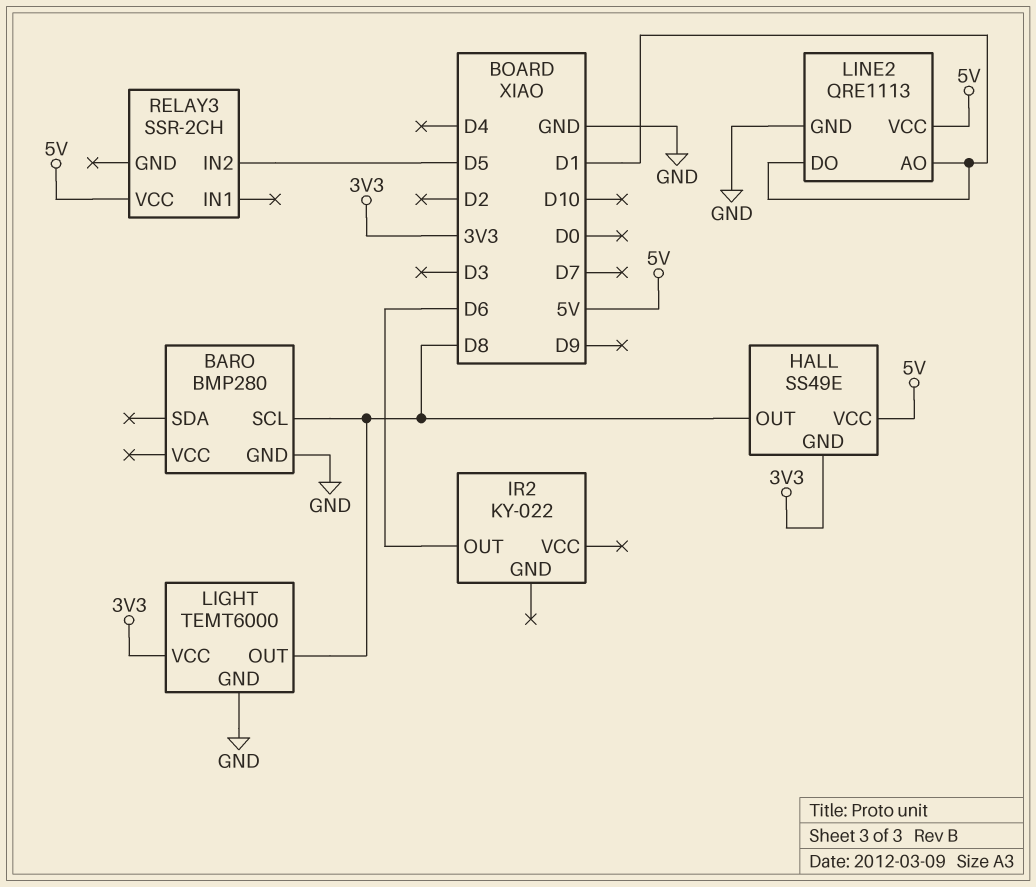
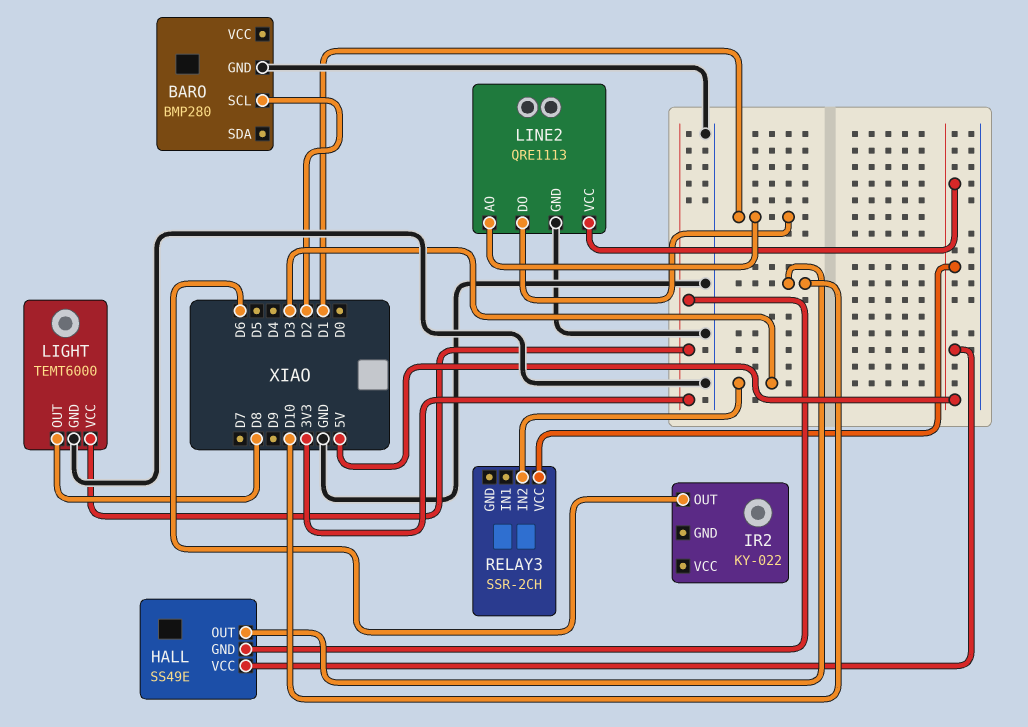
BARO pin SCL: D8 -> D2
HALL pin OUT: D8 -> D10
RELAY3 pin IN2: D5 -> D3

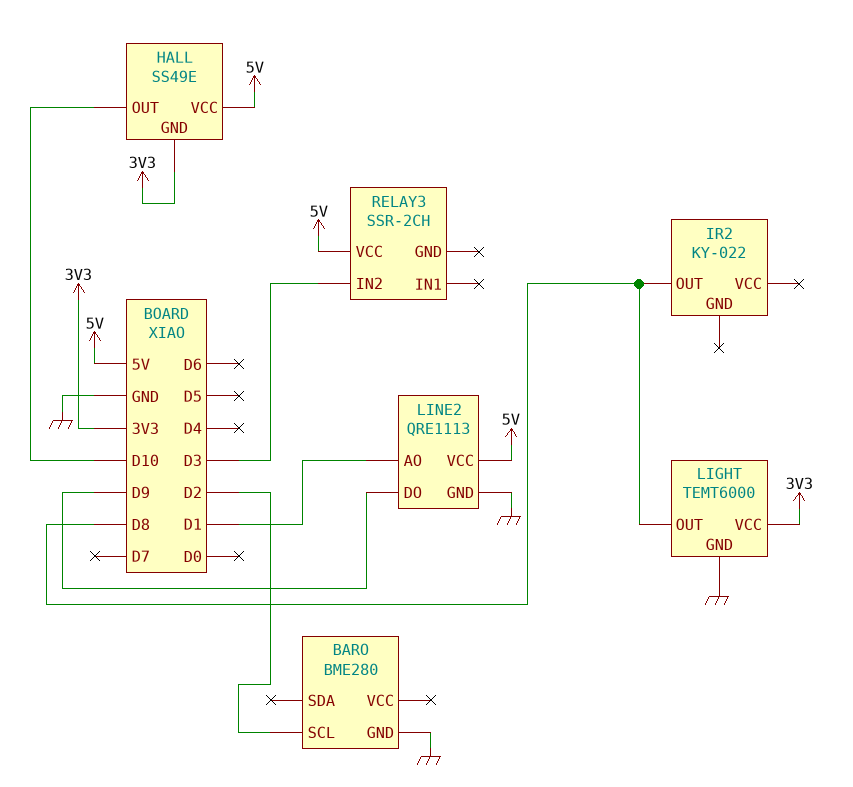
BARO: BMP280 -> BME280
IR2 pin OUT: D6 -> D8
LINE2 pin DO: D1 -> D9

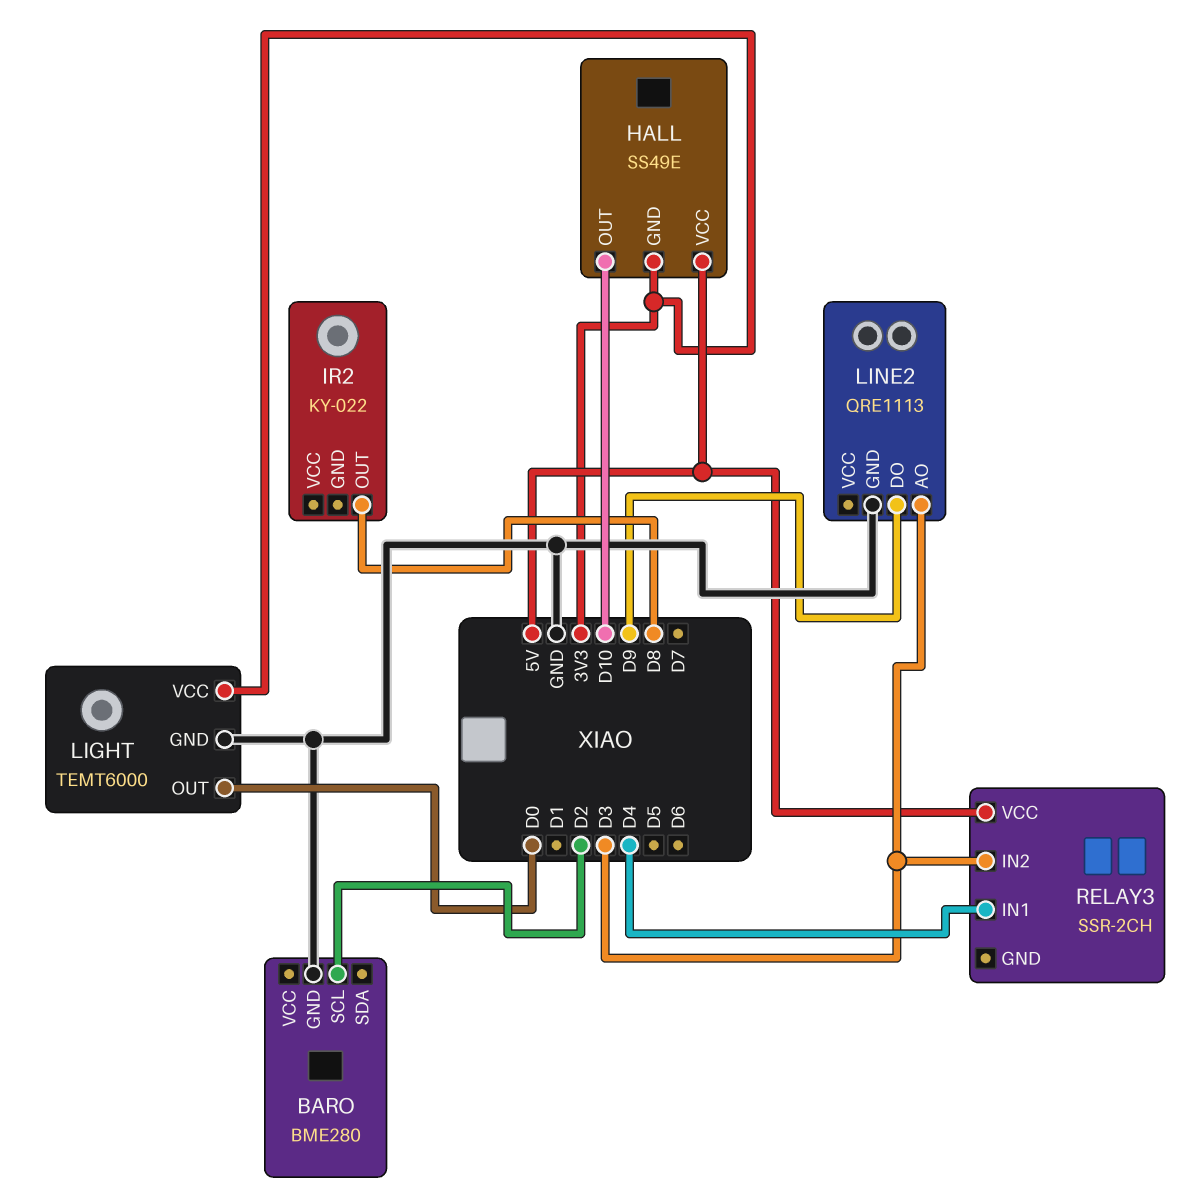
LIGHT pin OUT: D8 -> D0
LINE2 pin AO: D1 -> D3
LINE2 pin VCC: 5V -> none
RELAY3 pin IN1: none -> D4

